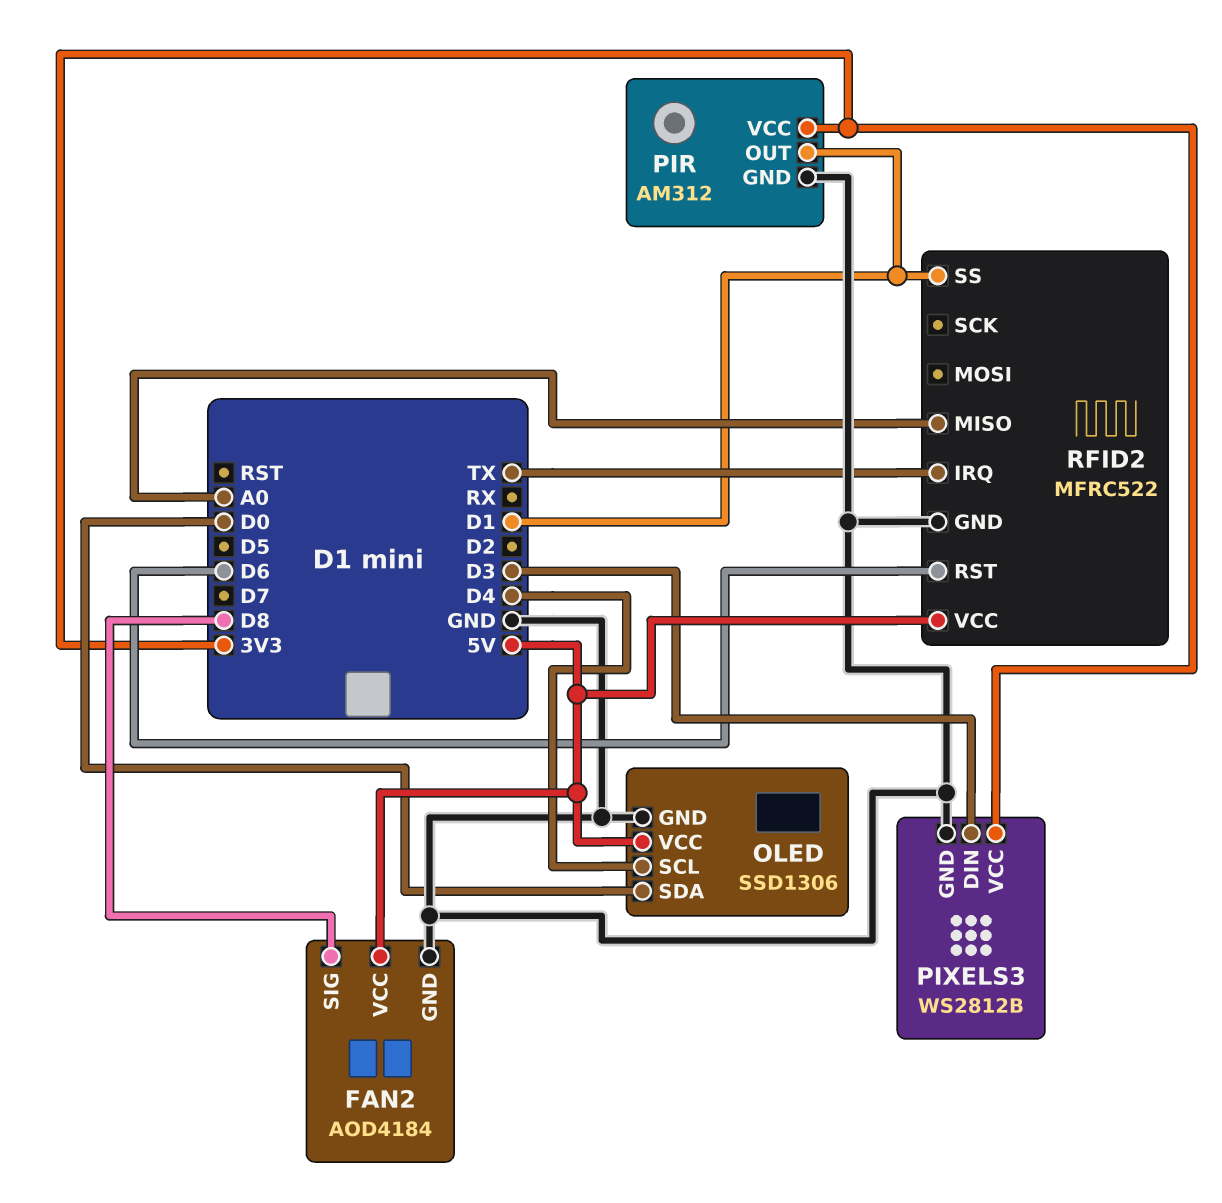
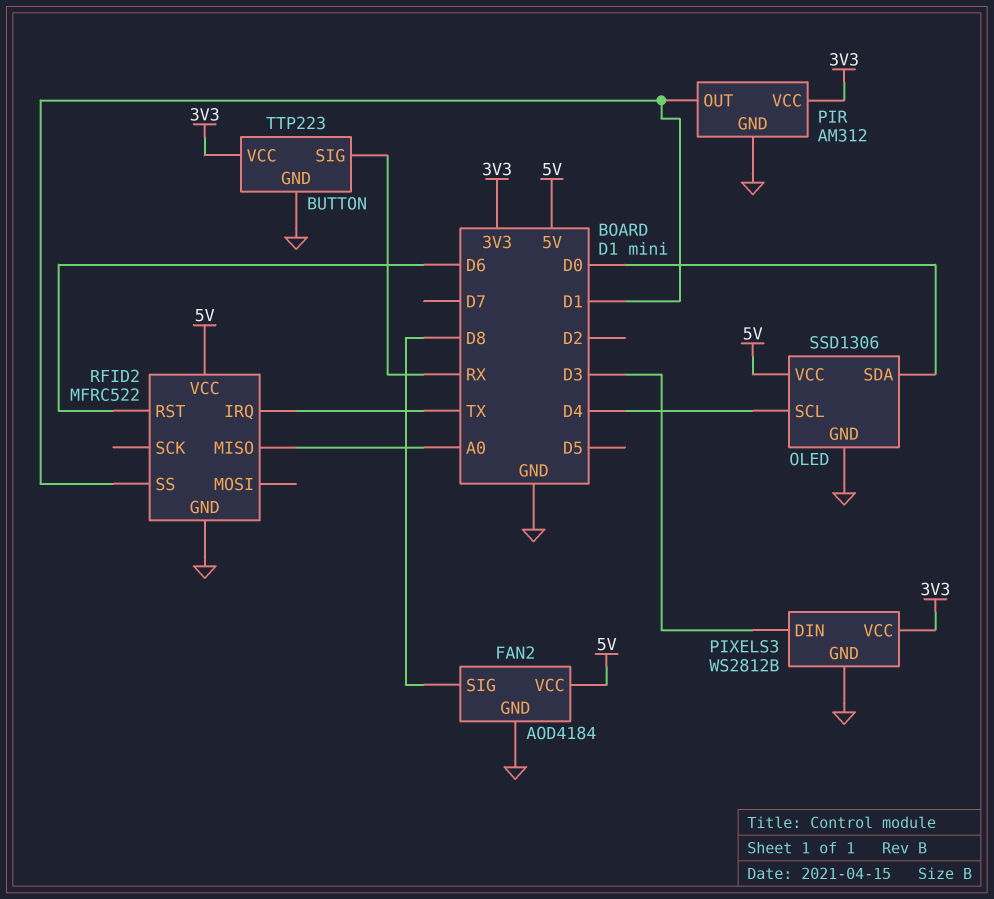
BUTTON: none -> TTP223
BUTTON pin GND: none -> GND
BUTTON pin SIG: none -> RX
BUTTON pin VCC: none -> 3V3

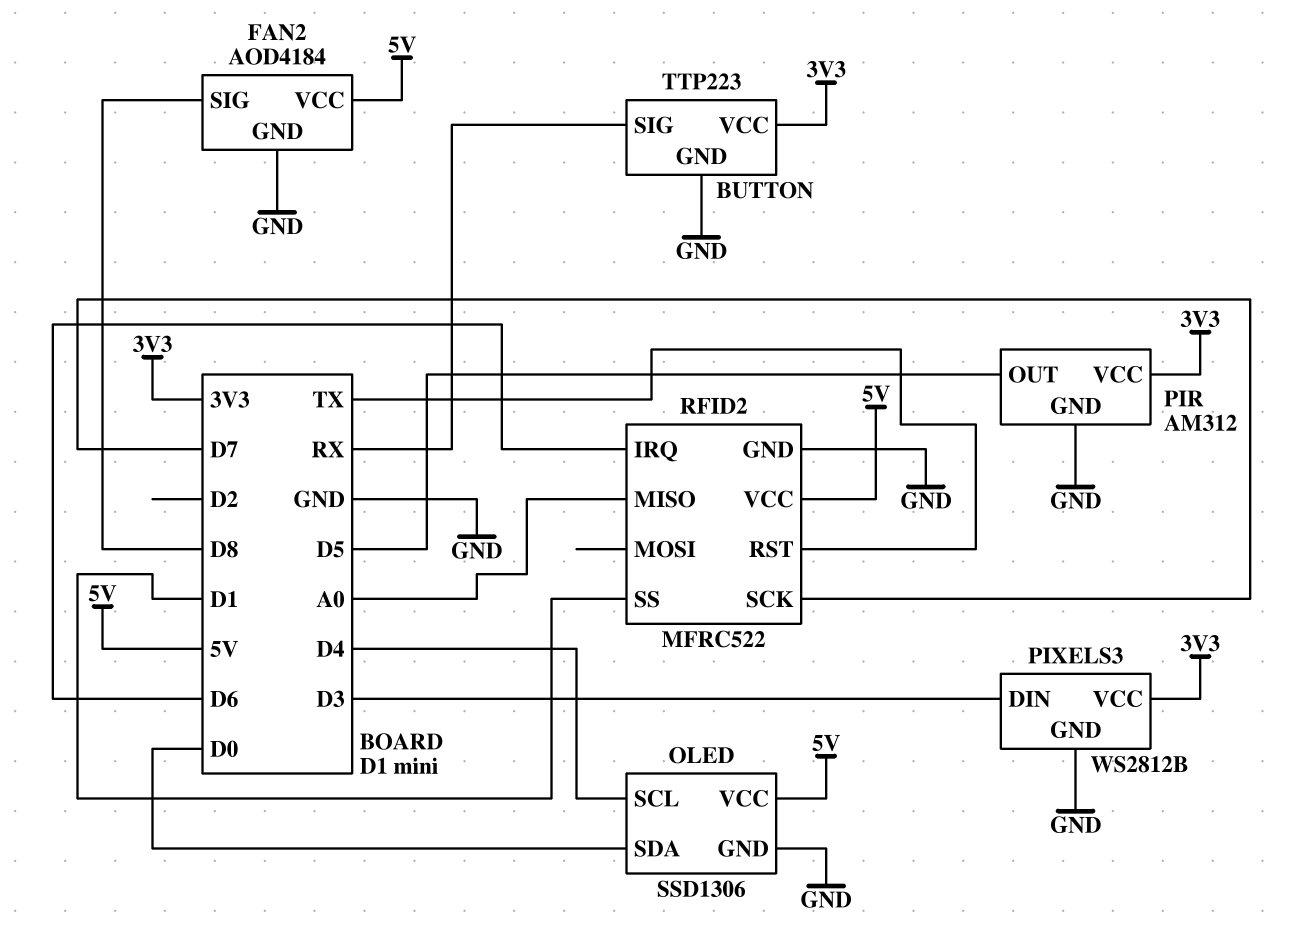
PIR pin OUT: D1 -> D5
RFID2 pin IRQ: TX -> D6
RFID2 pin RST: D6 -> TX
RFID2 pin SCK: none -> D7

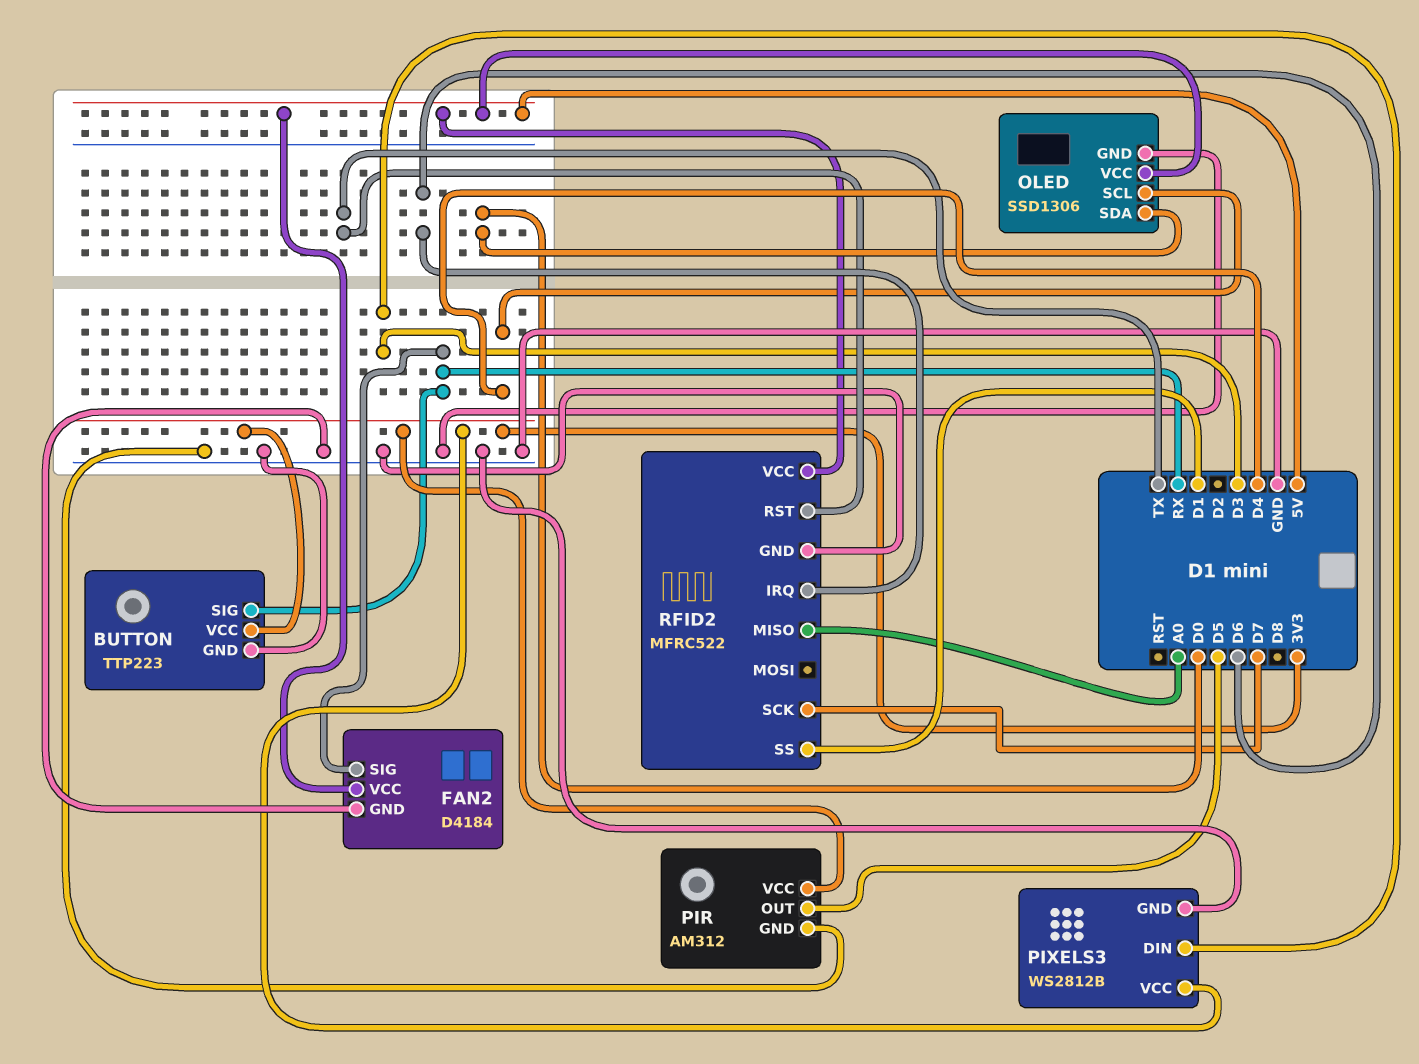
FAN2: AOD4184 -> D4184
FAN2 pin SIG: D8 -> RX

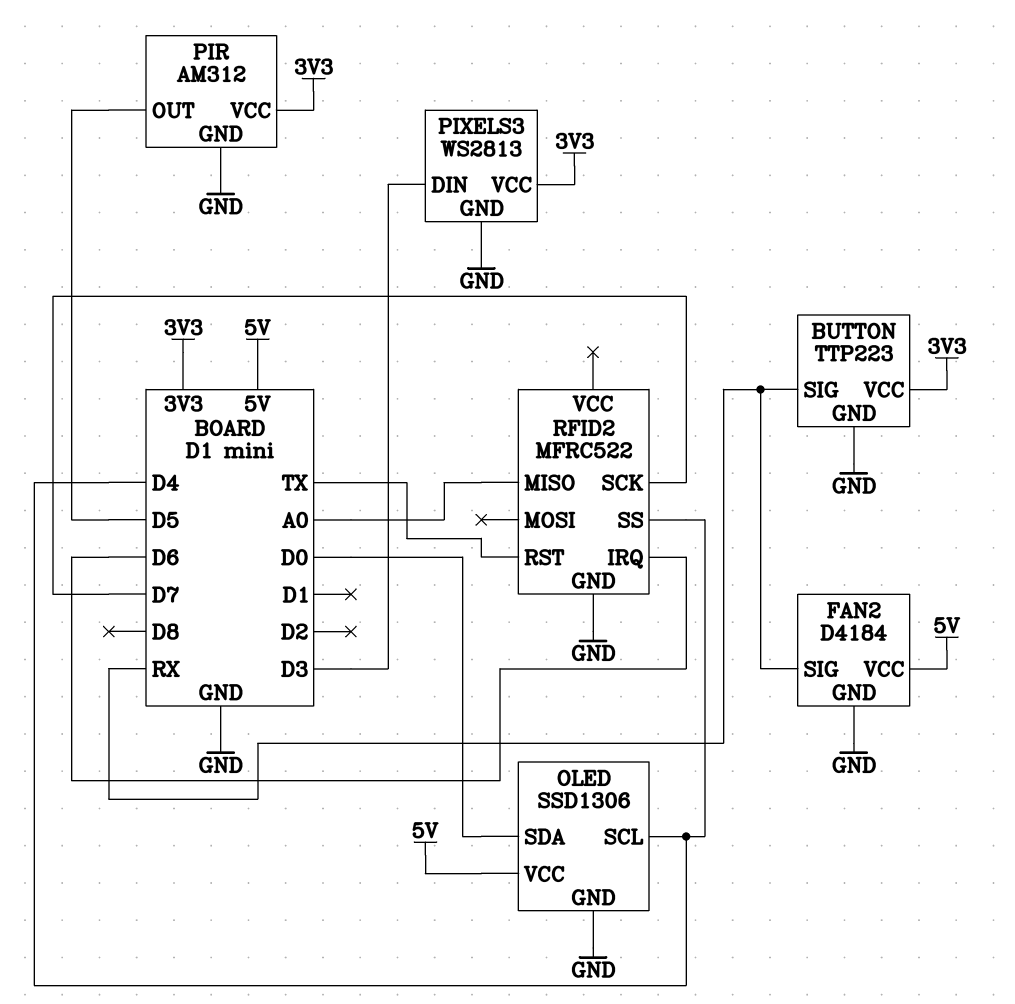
PIXELS3: WS2812B -> WS2813
RFID2 pin SS: D1 -> D4
RFID2 pin VCC: 5V -> none

